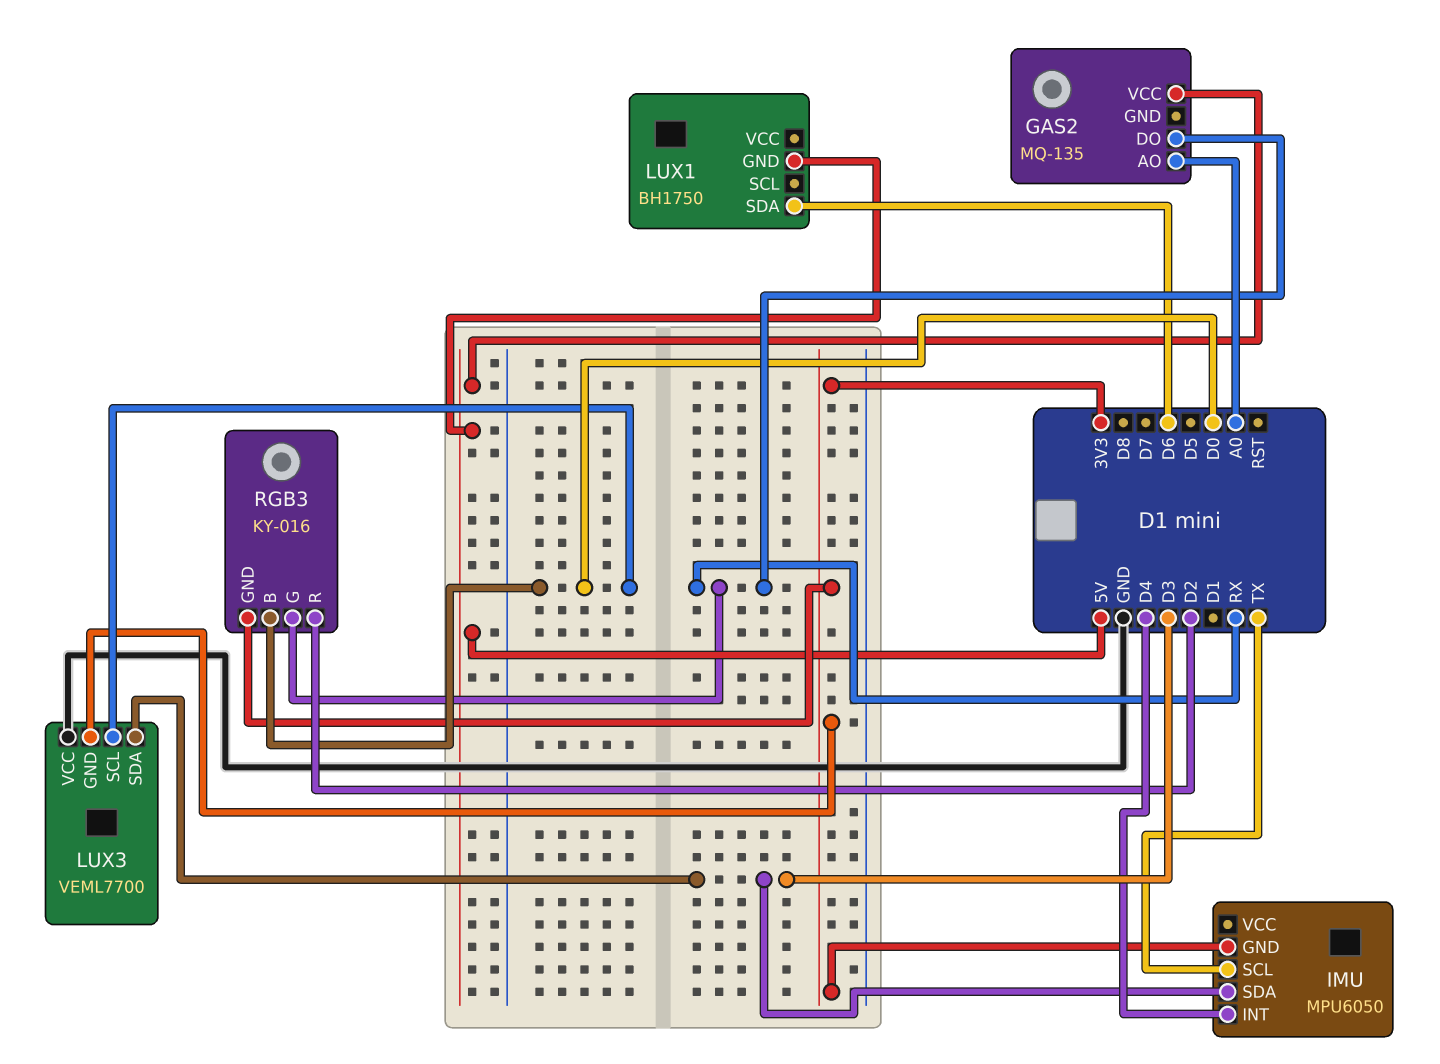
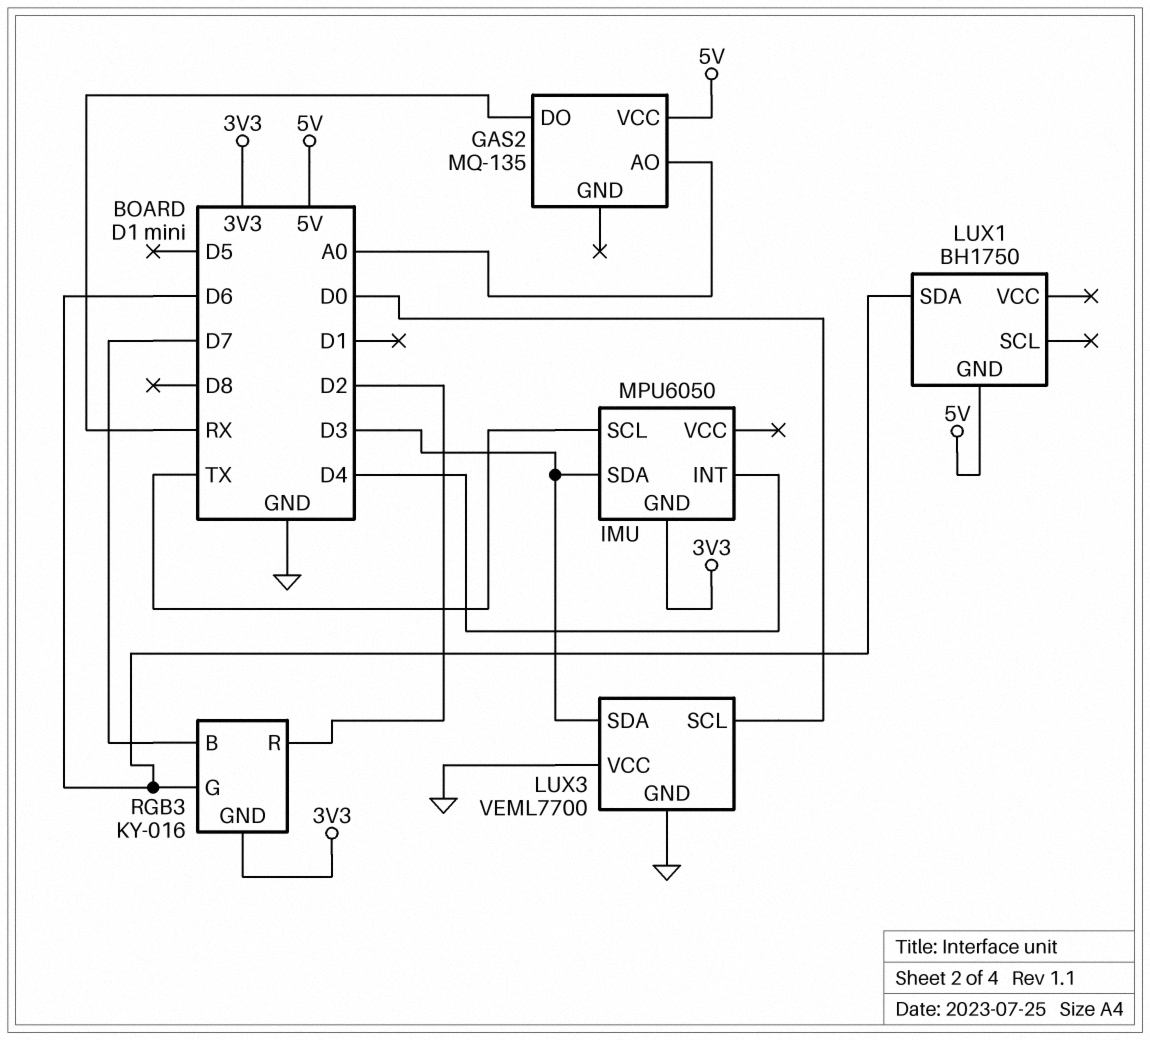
LUX3 pin GND: 3V3 -> GND
RGB3 pin B: D0 -> D7
RGB3 pin G: RX -> D6

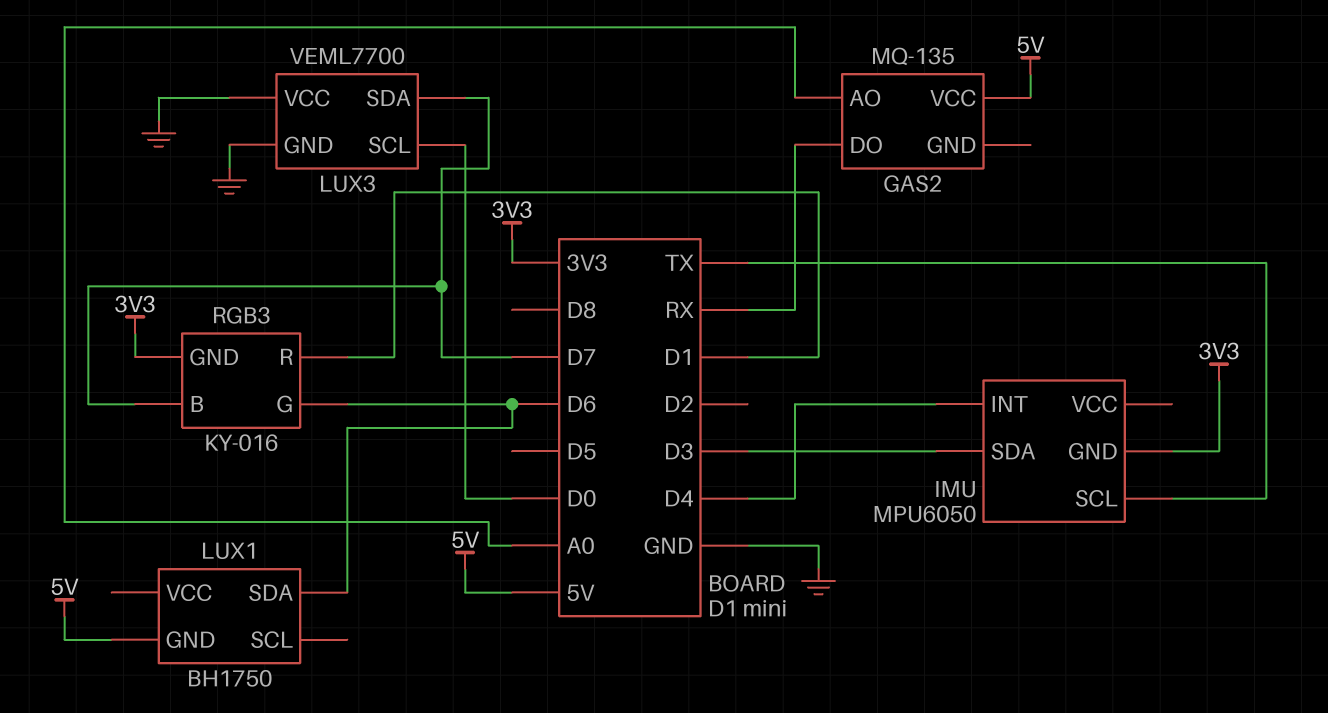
LUX3 pin SDA: D3 -> D7
RGB3 pin R: D2 -> D1

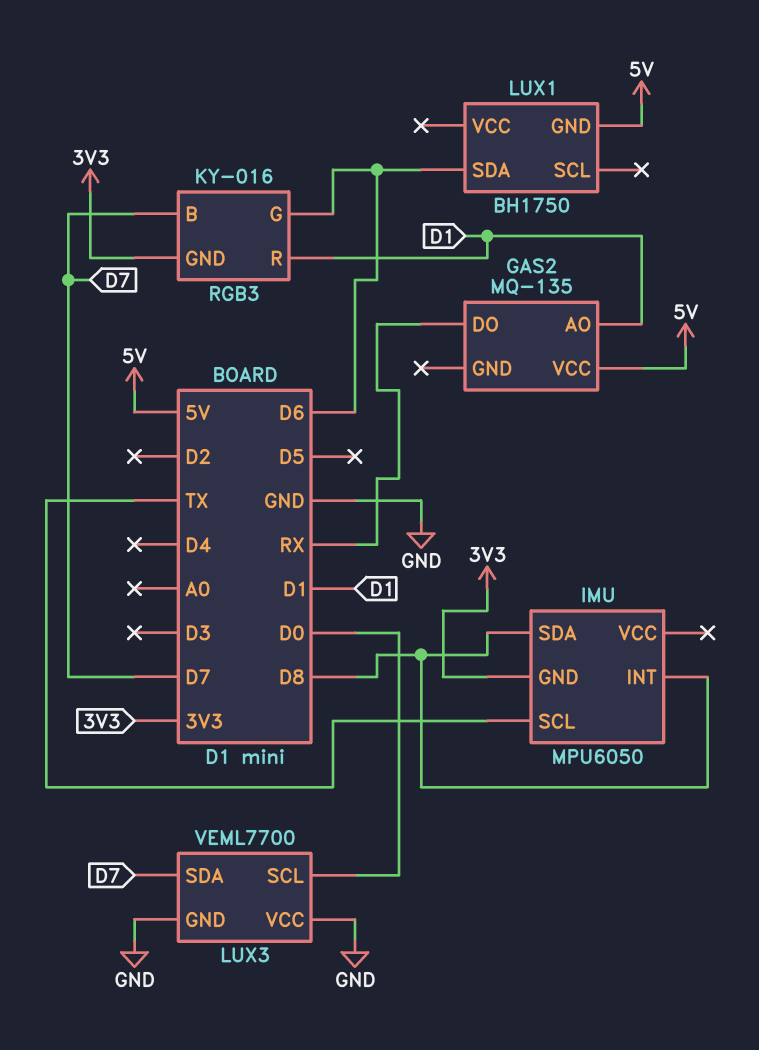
GAS2 pin AO: A0 -> D1
IMU pin INT: D4 -> D8
IMU pin SDA: D3 -> D8

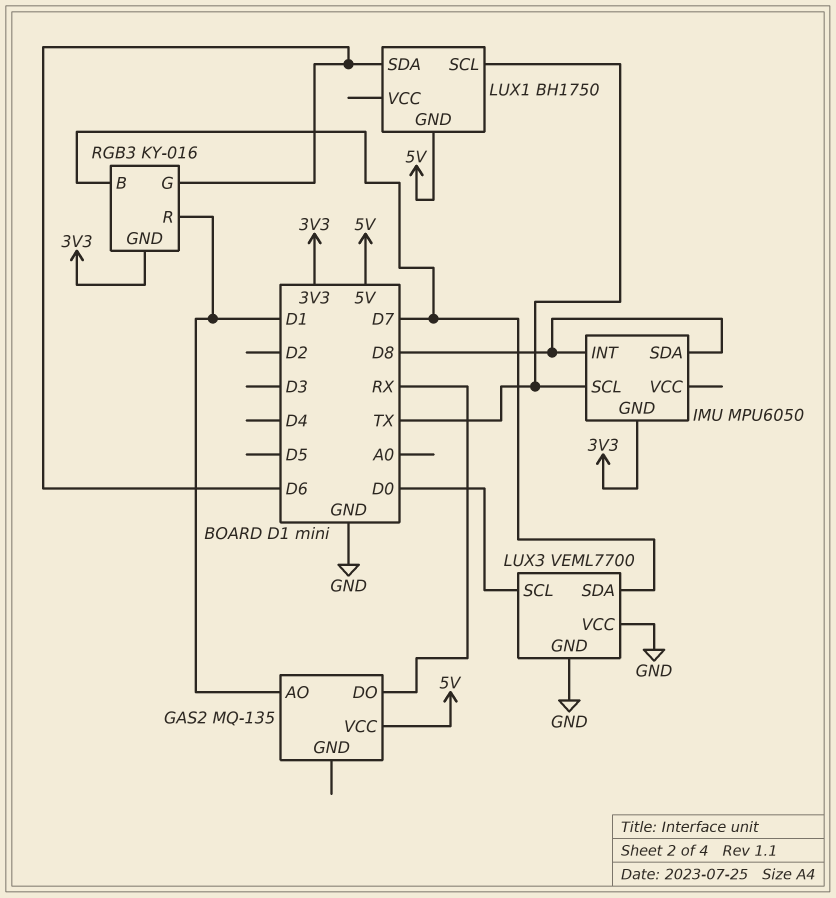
LUX1 pin SCL: none -> TX

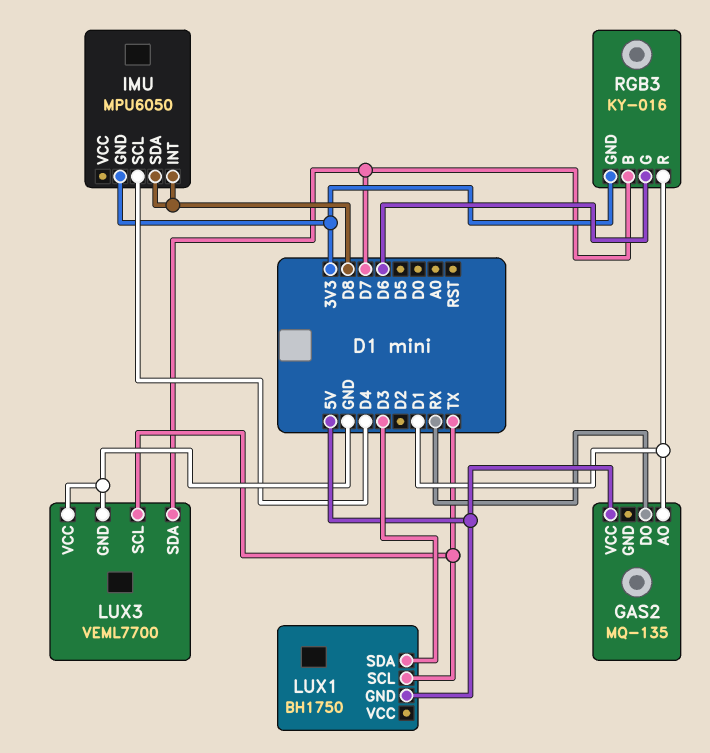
IMU pin SCL: TX -> D4
LUX1 pin SDA: D6 -> D3
LUX3 pin SCL: D0 -> TX

